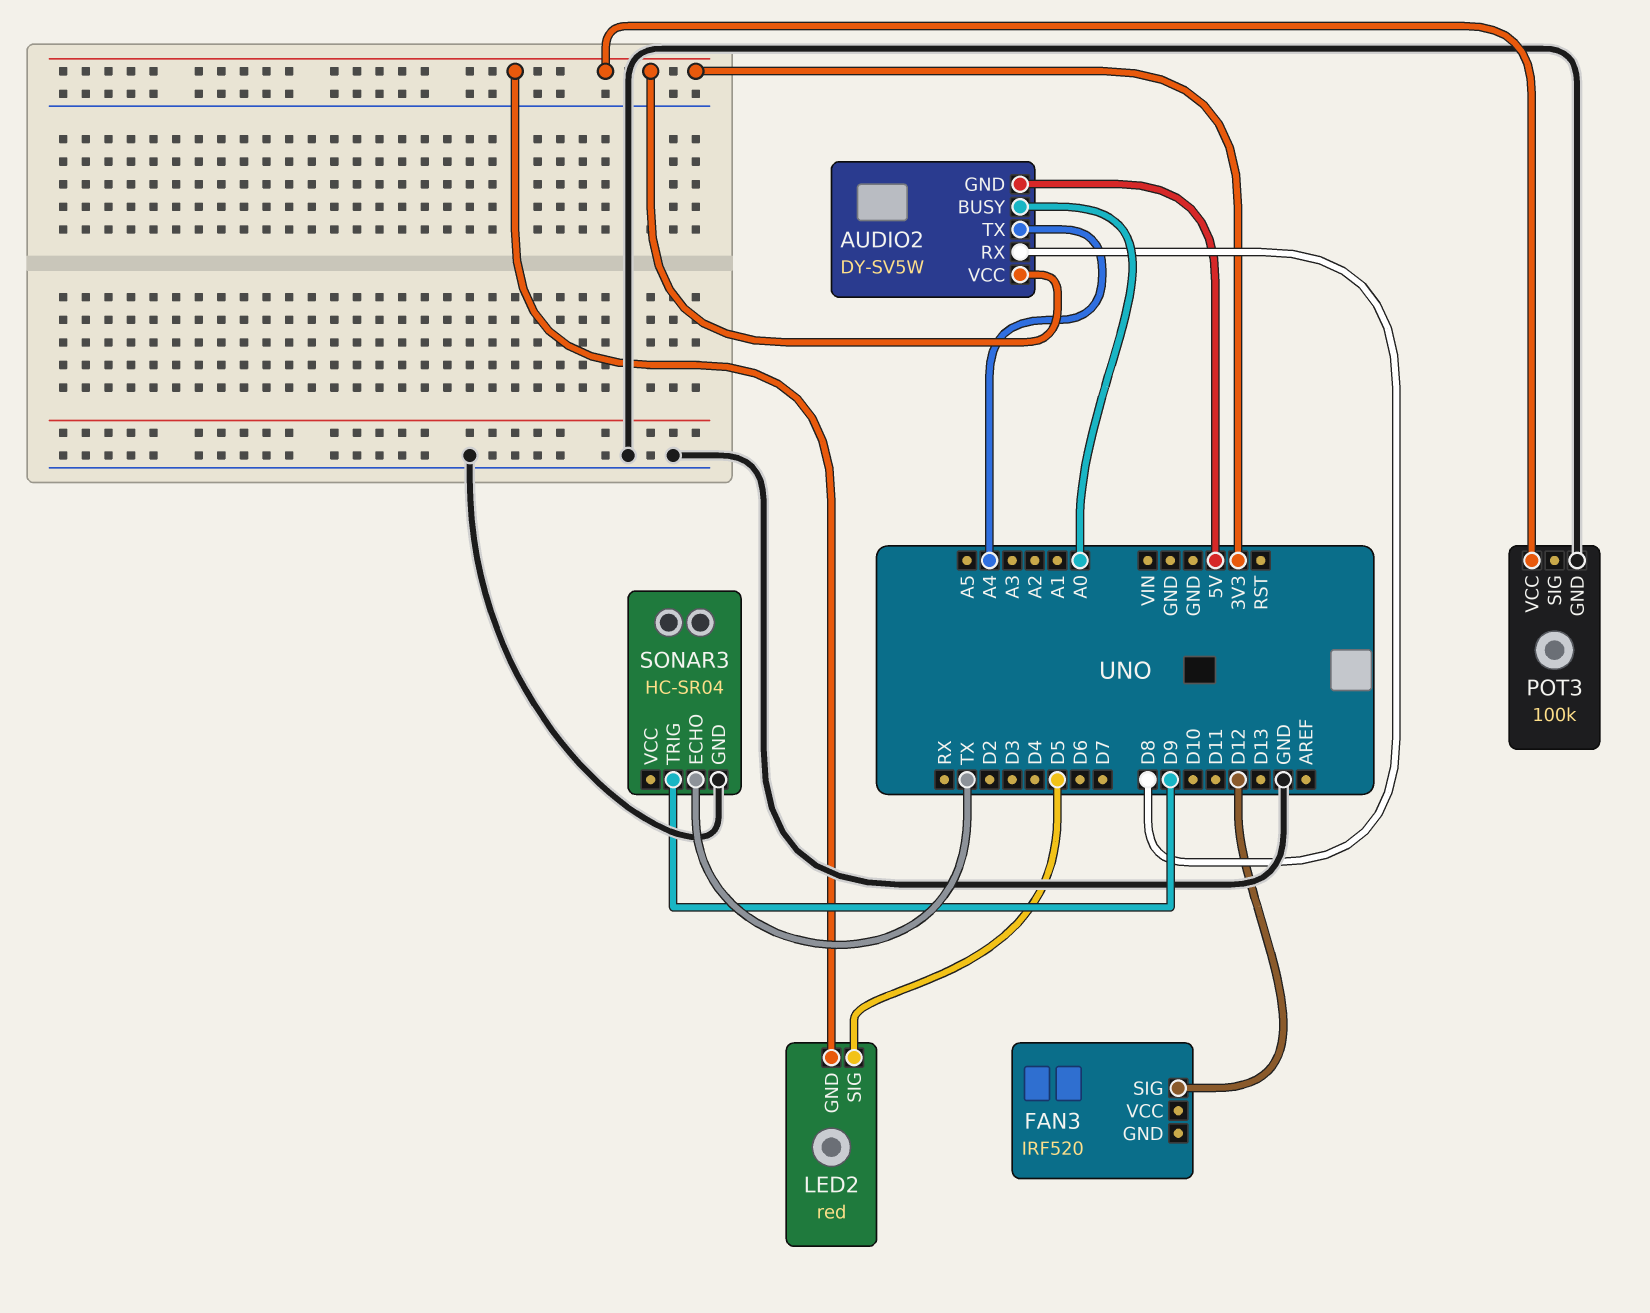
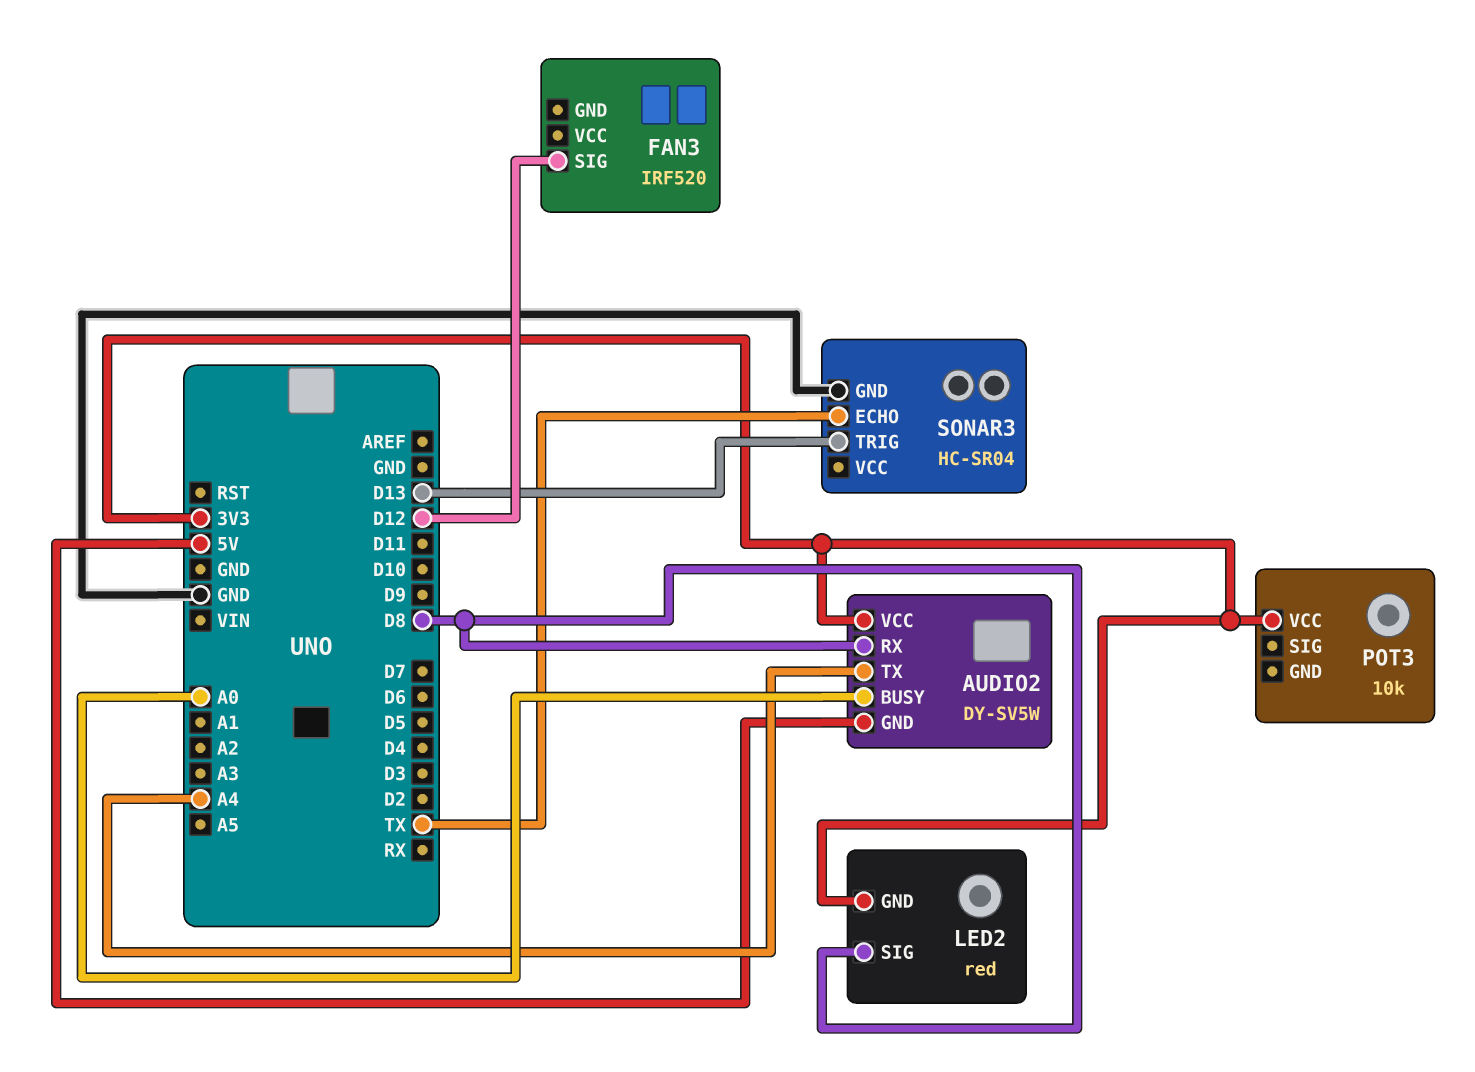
LED2 pin SIG: D5 -> D8
POT3: 100k -> 10k
POT3 pin GND: GND -> none
SONAR3 pin TRIG: D9 -> D13

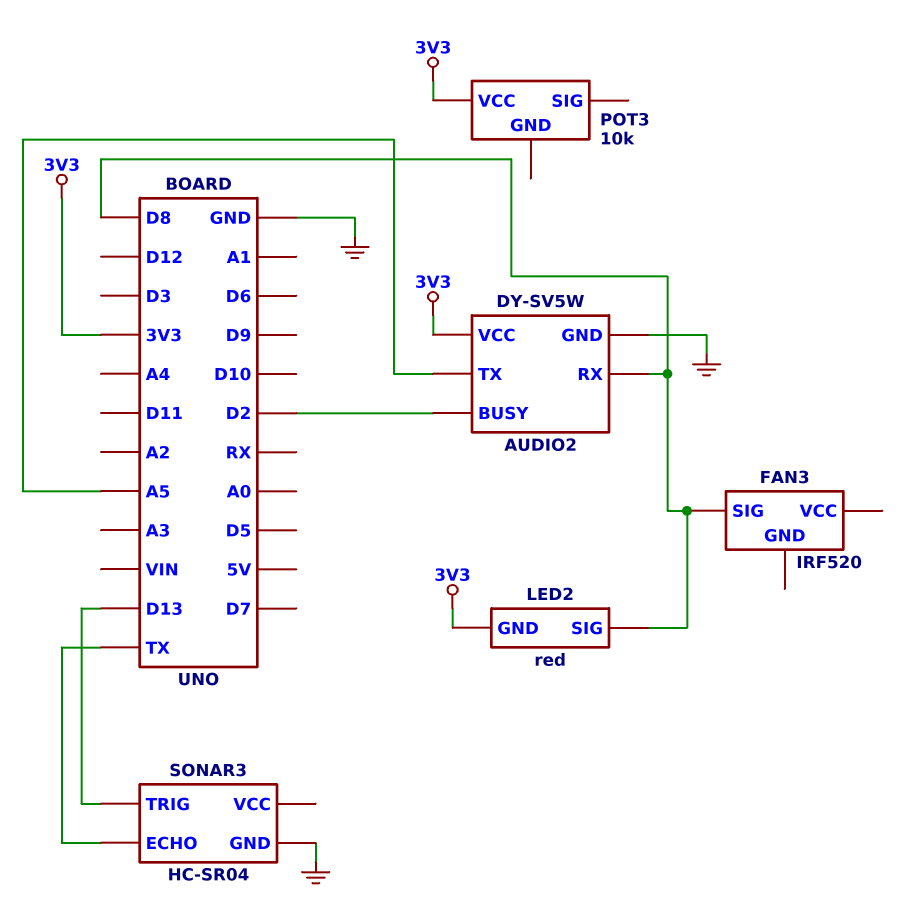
AUDIO2 pin BUSY: A0 -> D2
AUDIO2 pin GND: 5V -> GND
AUDIO2 pin TX: A4 -> A5
FAN3 pin SIG: D12 -> D8

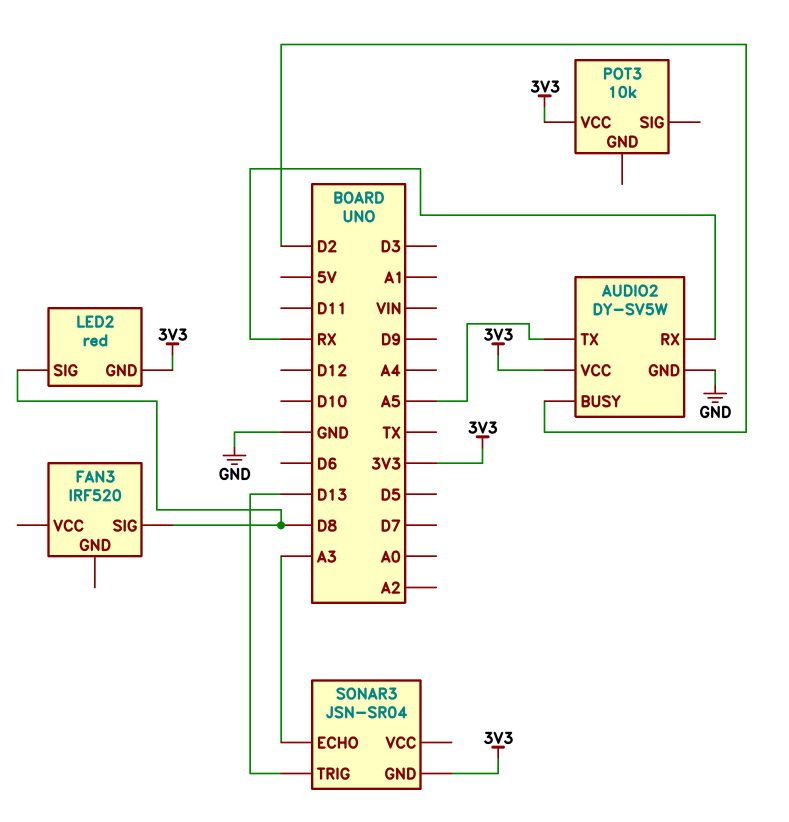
AUDIO2 pin RX: D8 -> RX
SONAR3: HC-SR04 -> JSN-SR04
SONAR3 pin ECHO: TX -> A3
SONAR3 pin GND: GND -> 3V3

